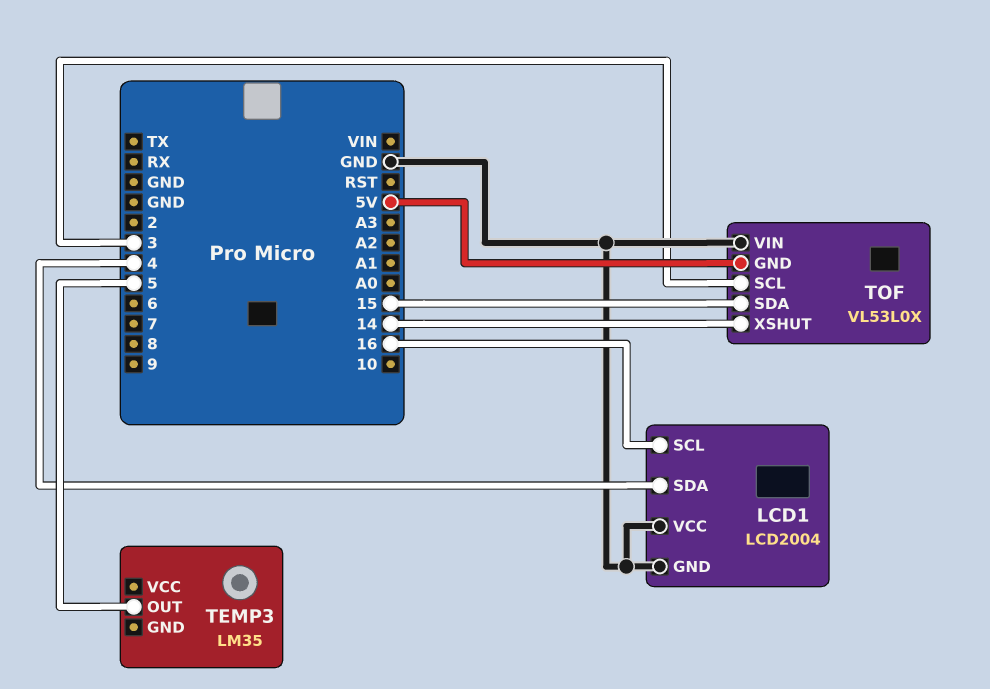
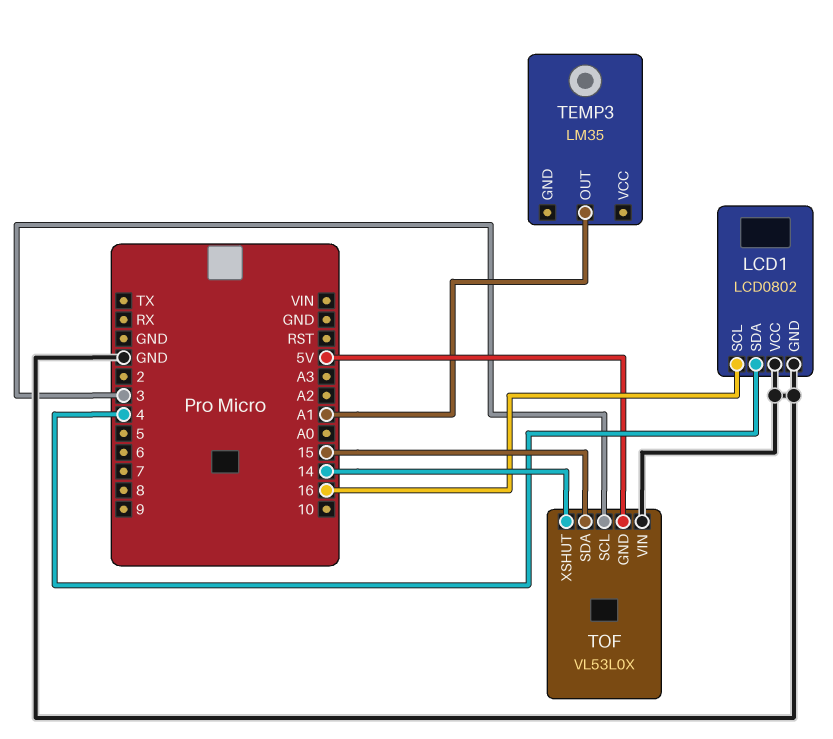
LCD1: LCD2004 -> LCD0802
TEMP3 pin OUT: 5 -> A1

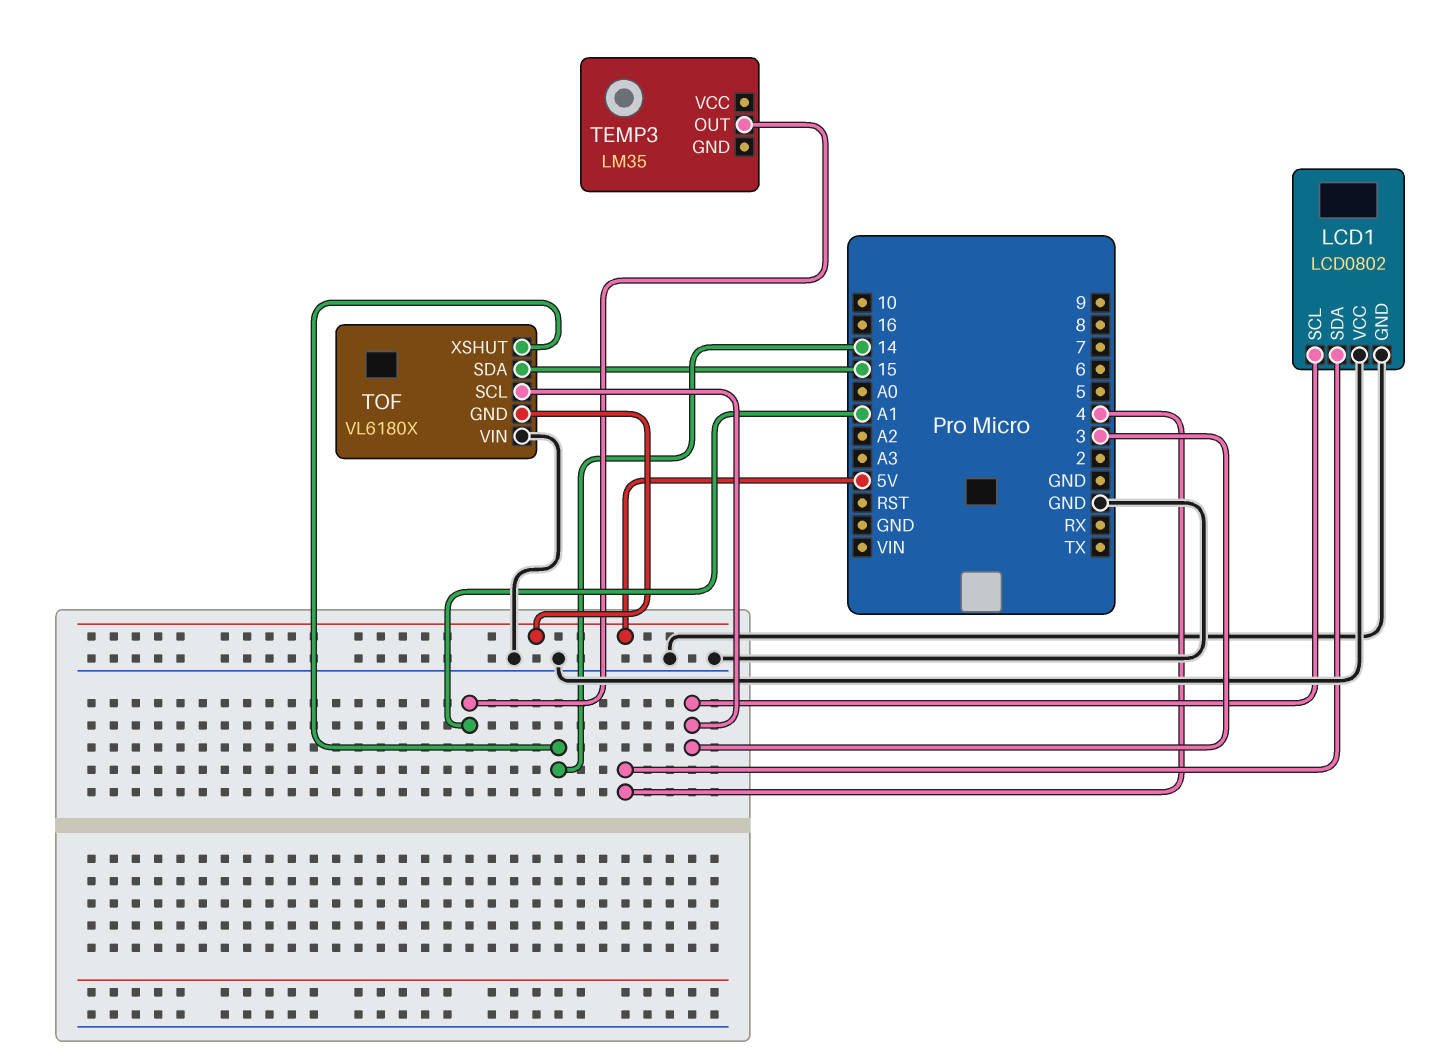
LCD1 pin SCL: 16 -> 3
TOF: VL53L0X -> VL6180X

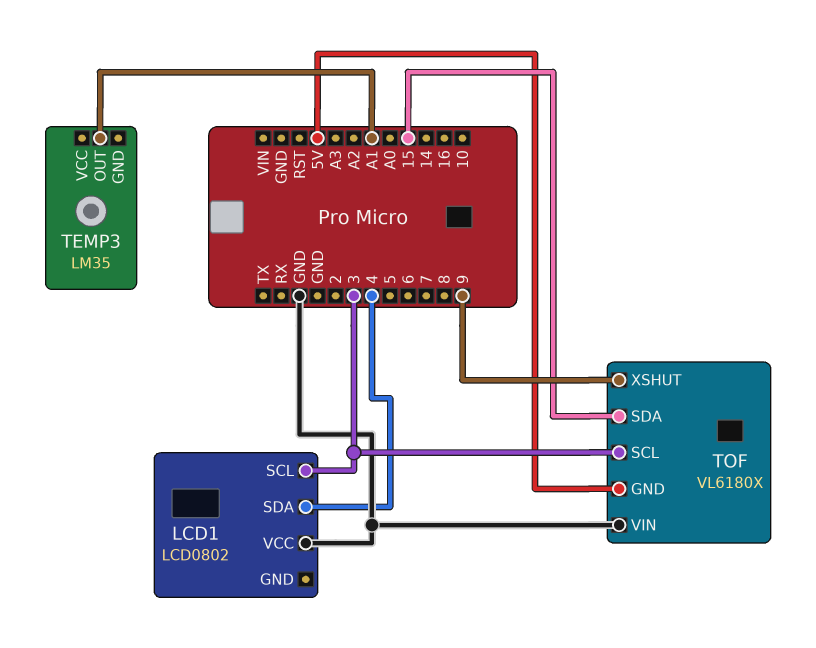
LCD1 pin GND: GND -> none
TOF pin XSHUT: 14 -> 9

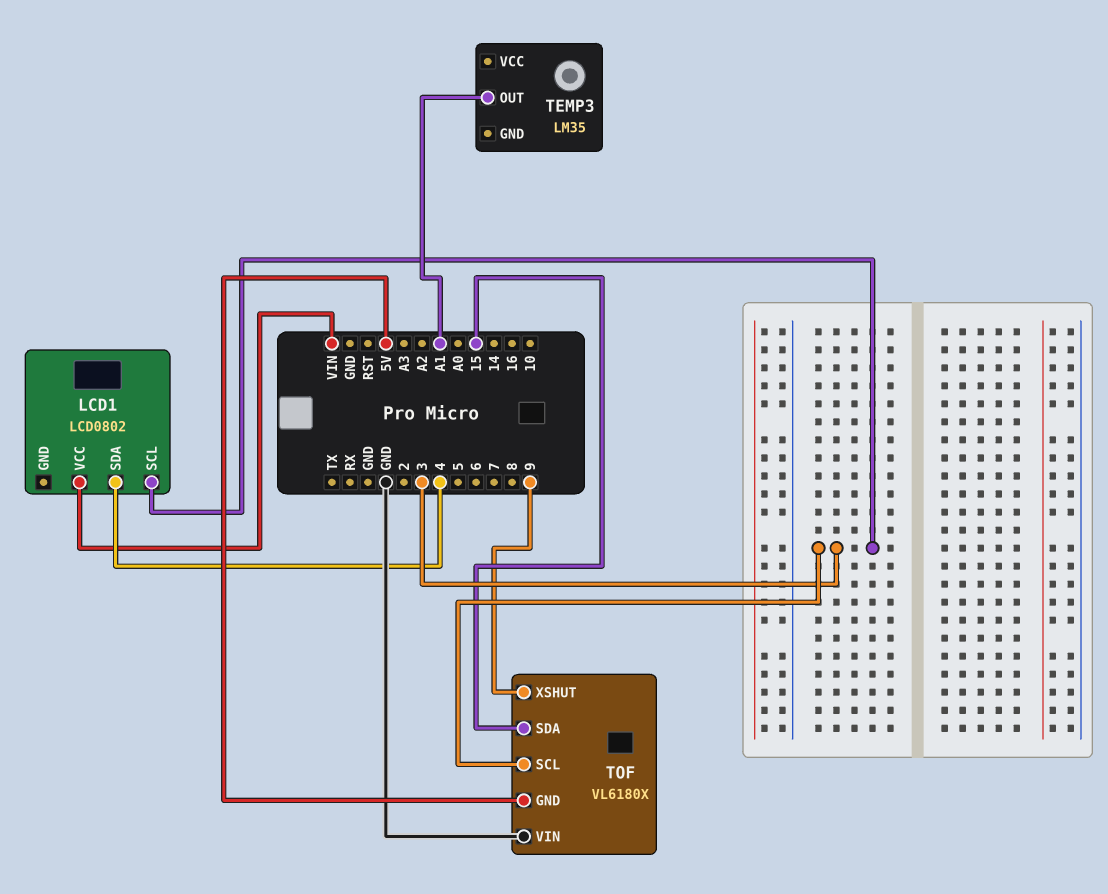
LCD1 pin VCC: GND -> VIN

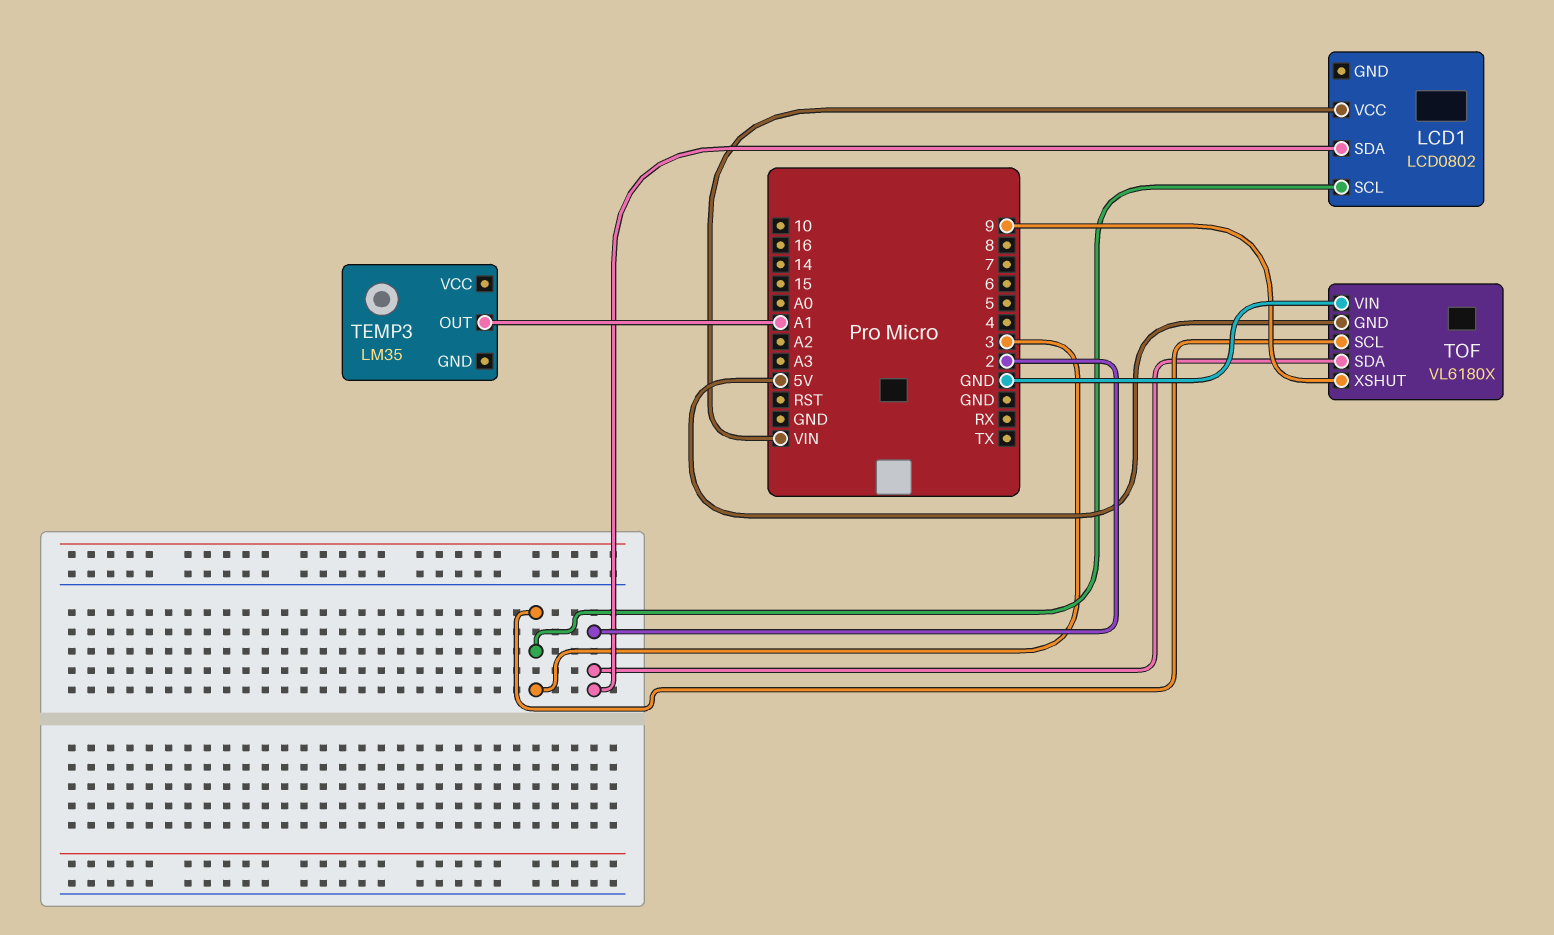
LCD1 pin SDA: 4 -> 2
TOF pin SDA: 15 -> 2

